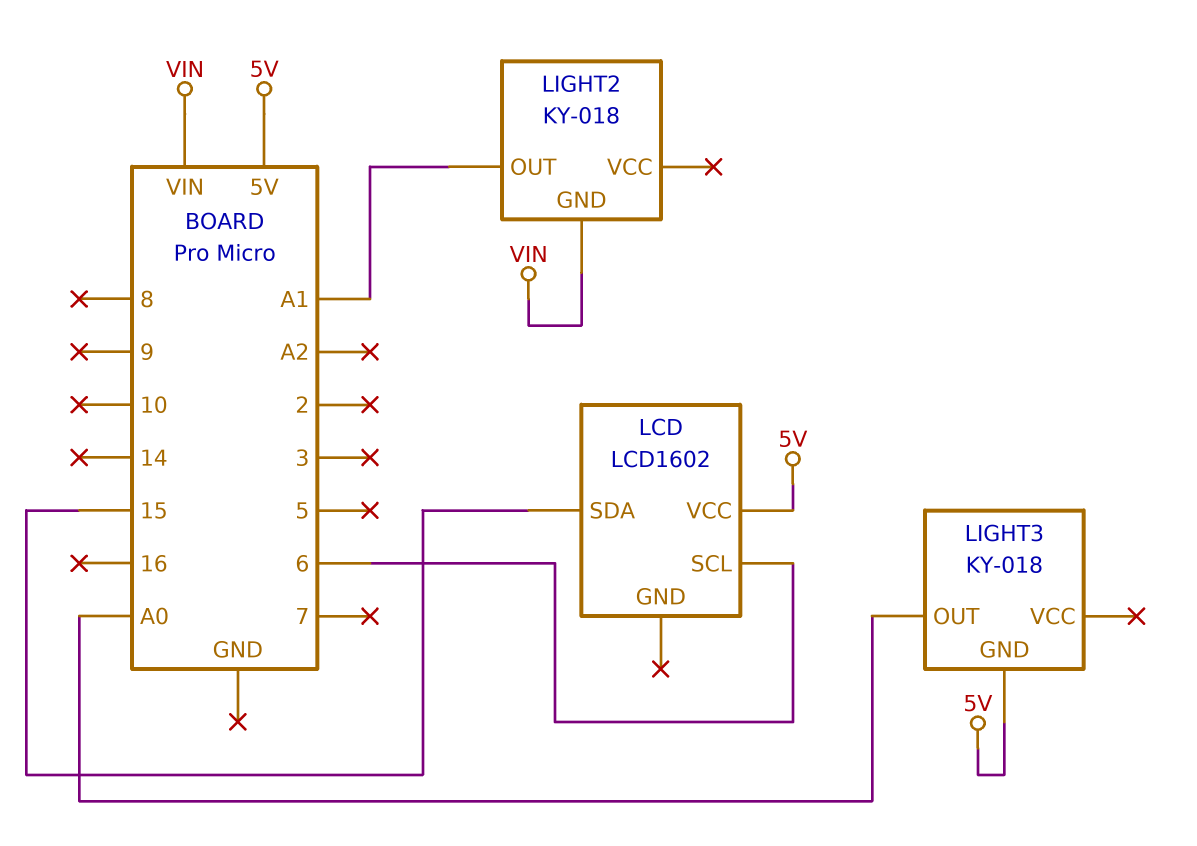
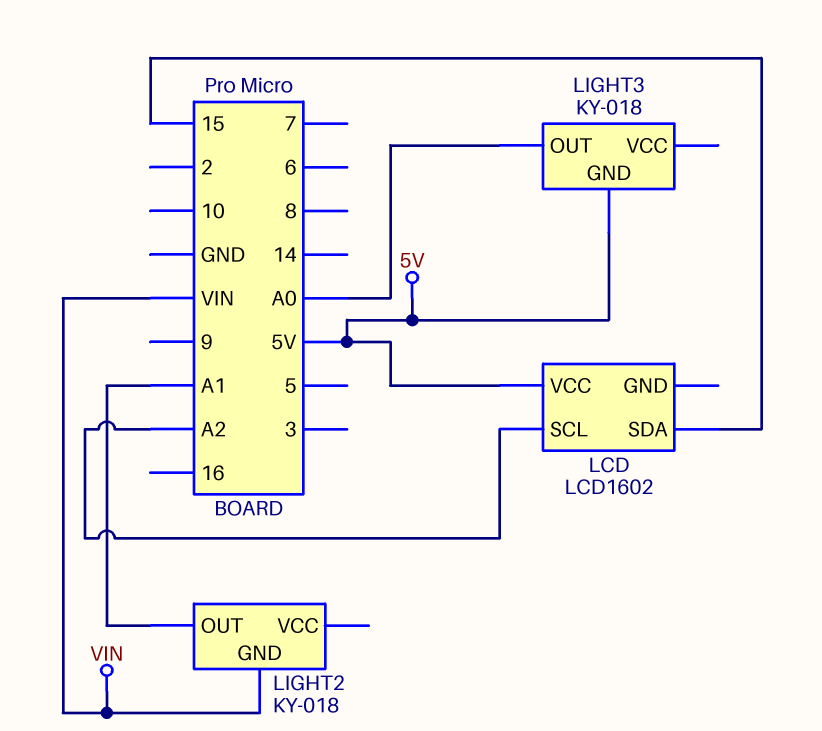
LCD pin SCL: 6 -> A2

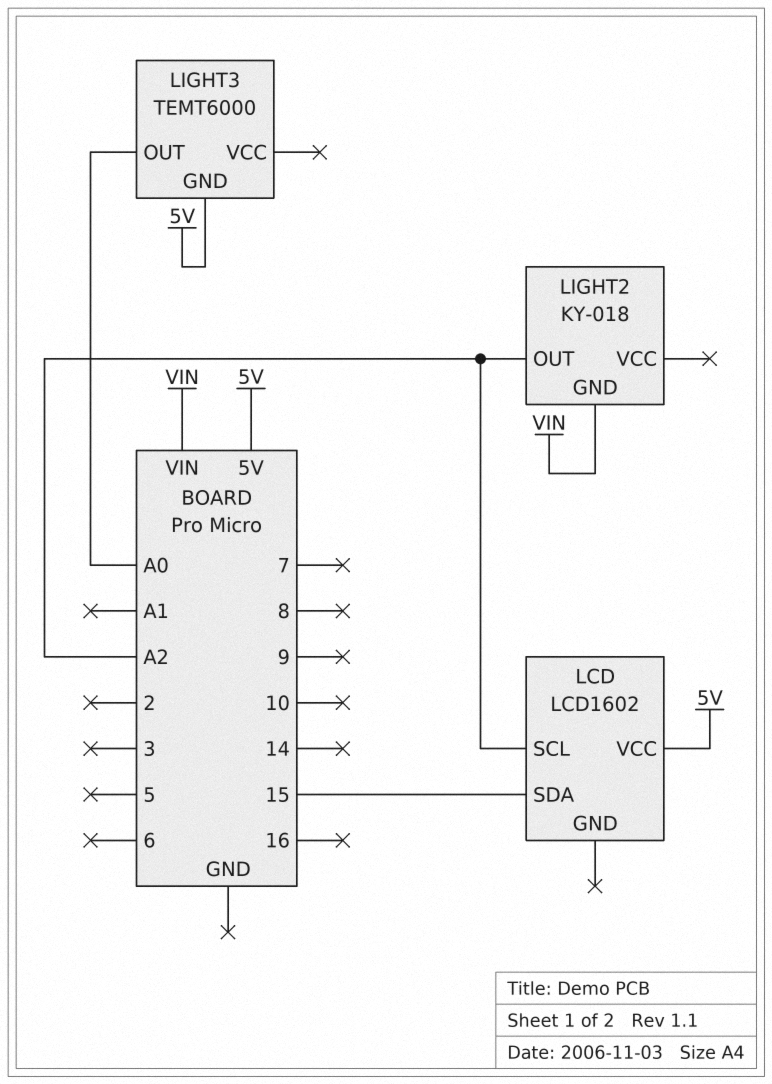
LIGHT2 pin OUT: A1 -> A2
LIGHT3: KY-018 -> TEMT6000

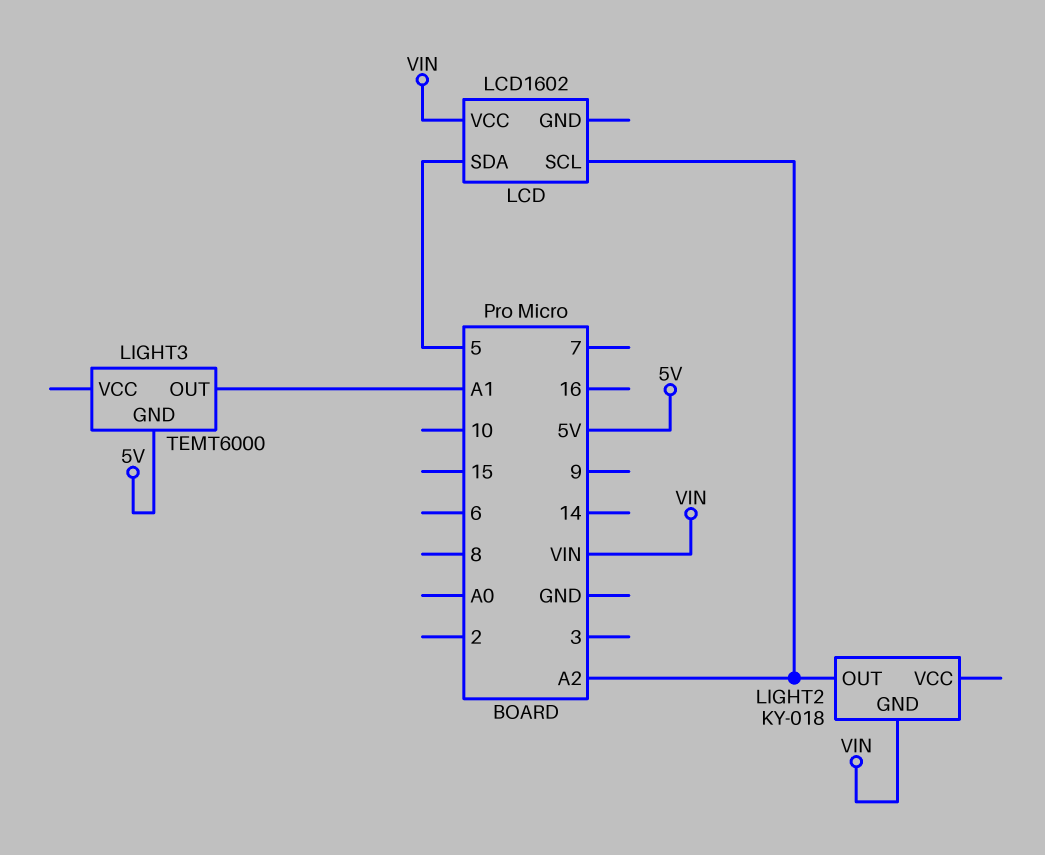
LCD pin SDA: 15 -> 5
LCD pin VCC: 5V -> VIN
LIGHT3 pin OUT: A0 -> A1

